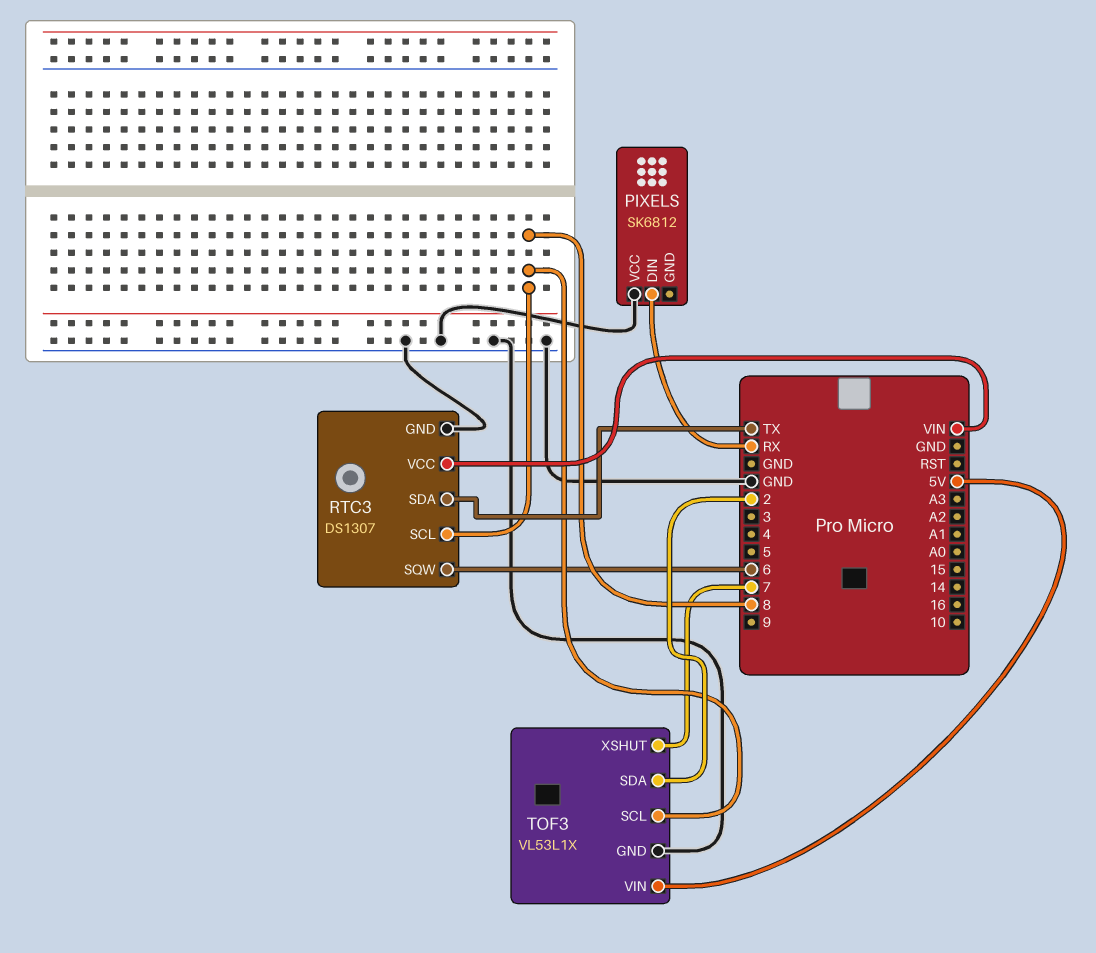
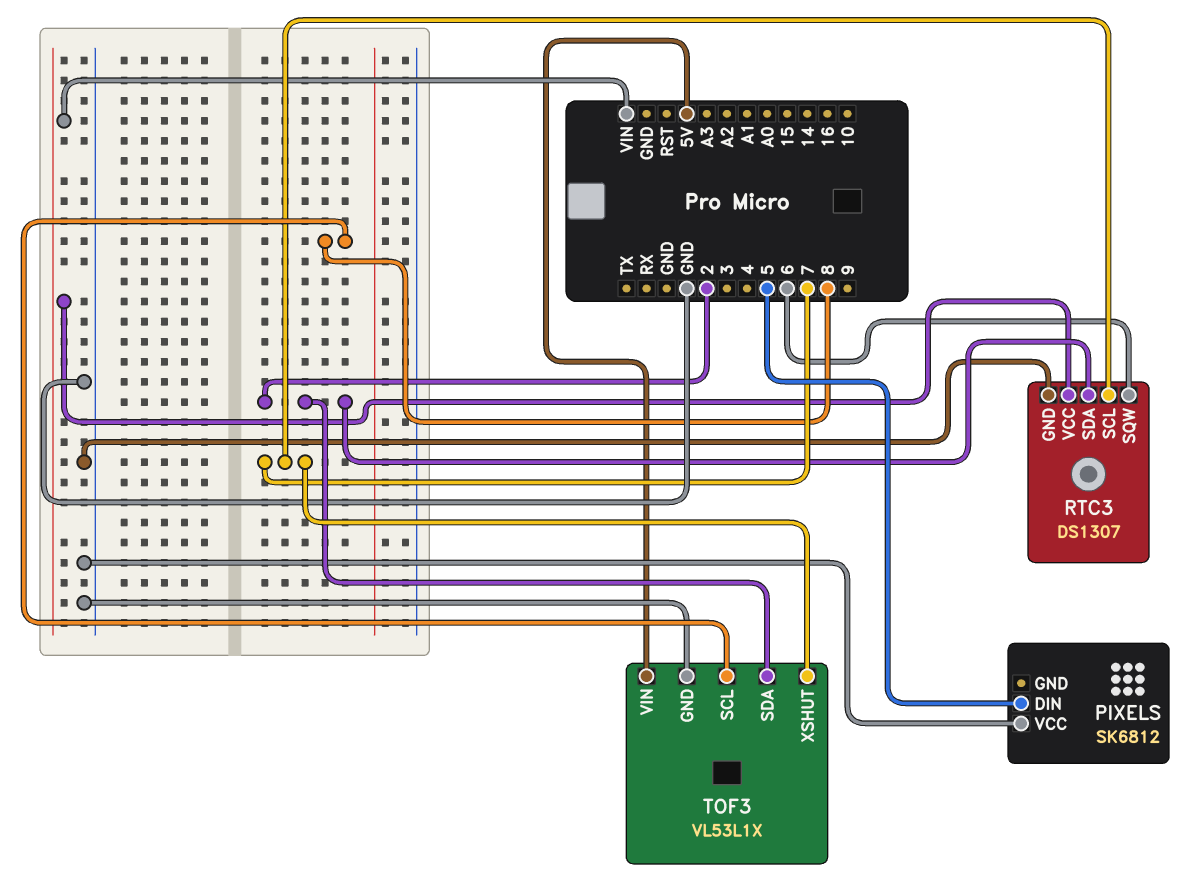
PIXELS pin DIN: RX -> 5
RTC3 pin SCL: 8 -> 7
RTC3 pin SDA: TX -> 2

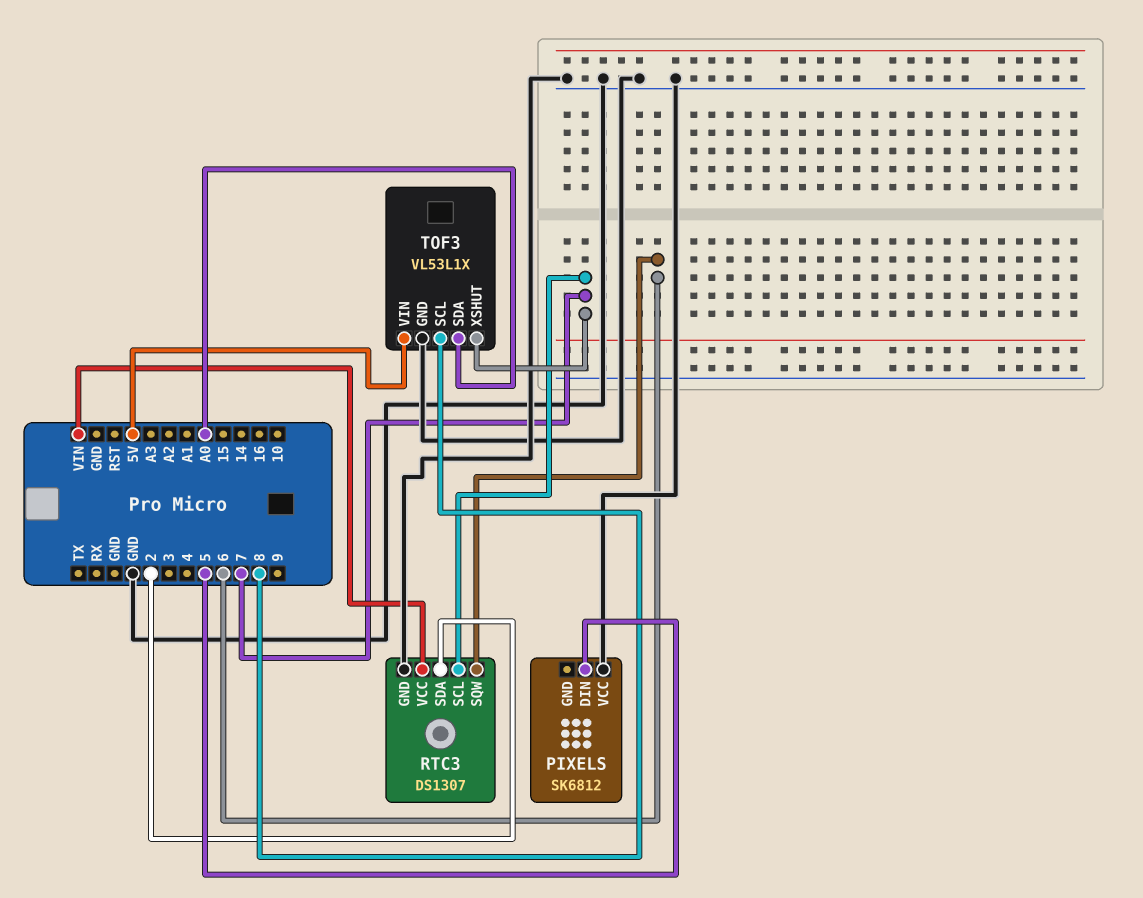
TOF3 pin SDA: 2 -> A0

